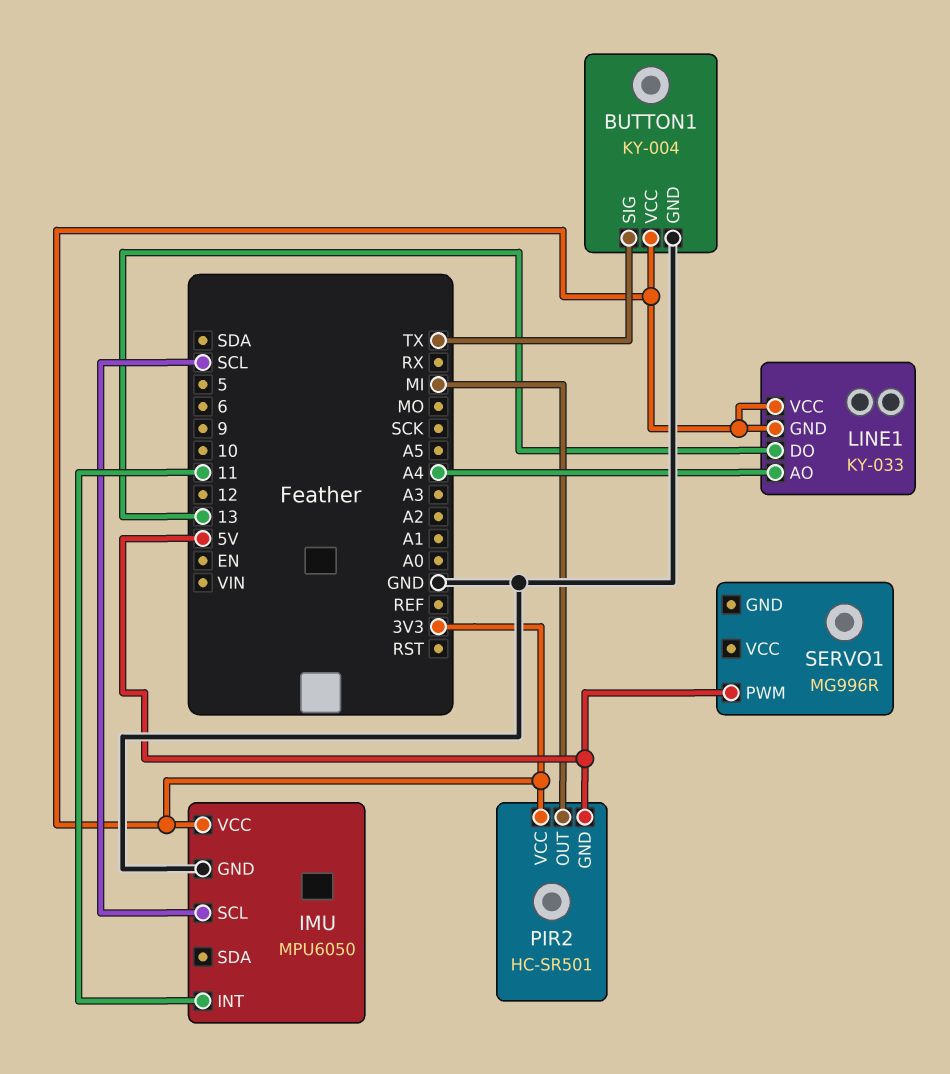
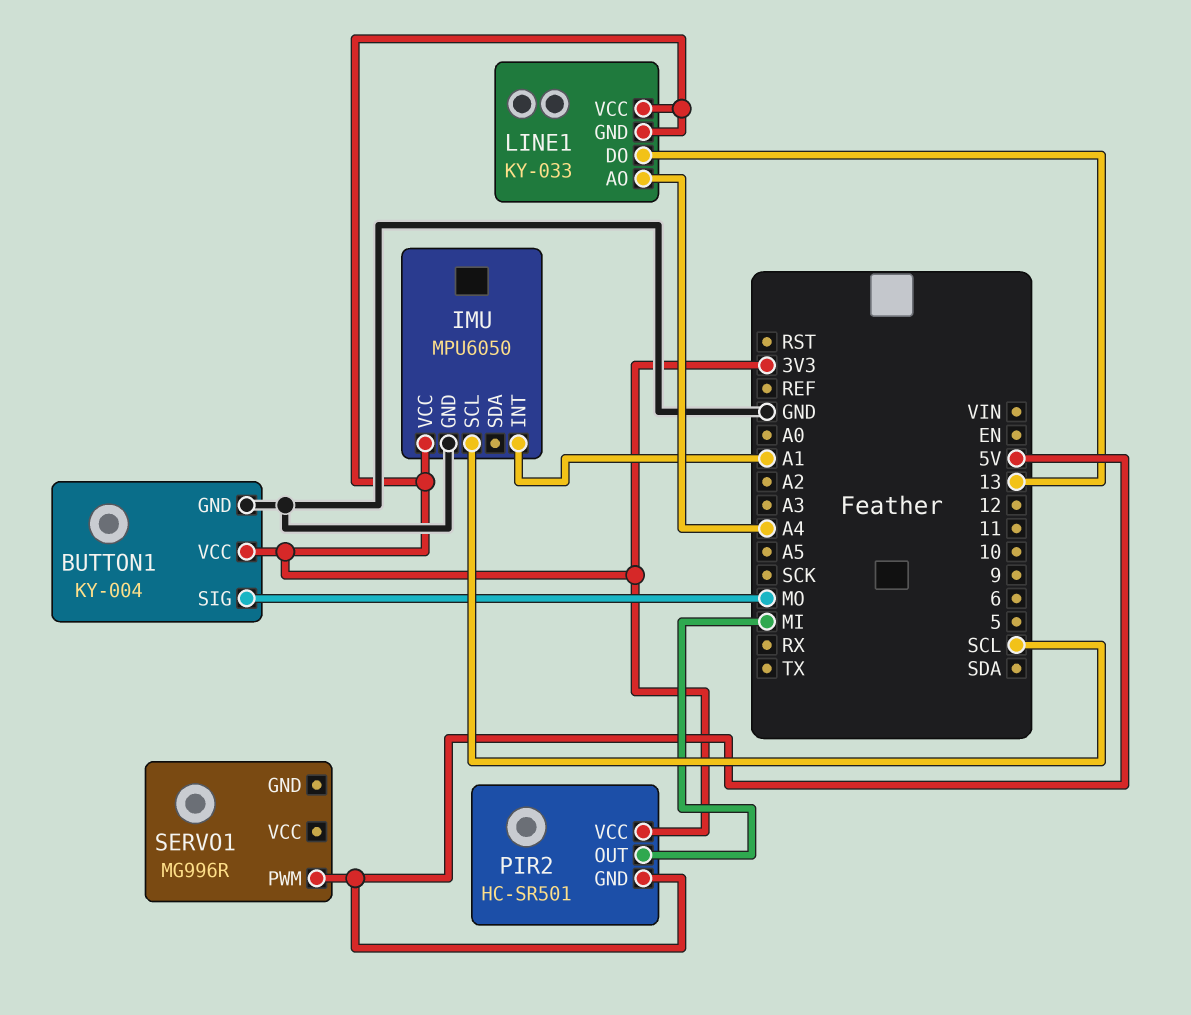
BUTTON1 pin SIG: TX -> MO
IMU pin INT: 11 -> A1

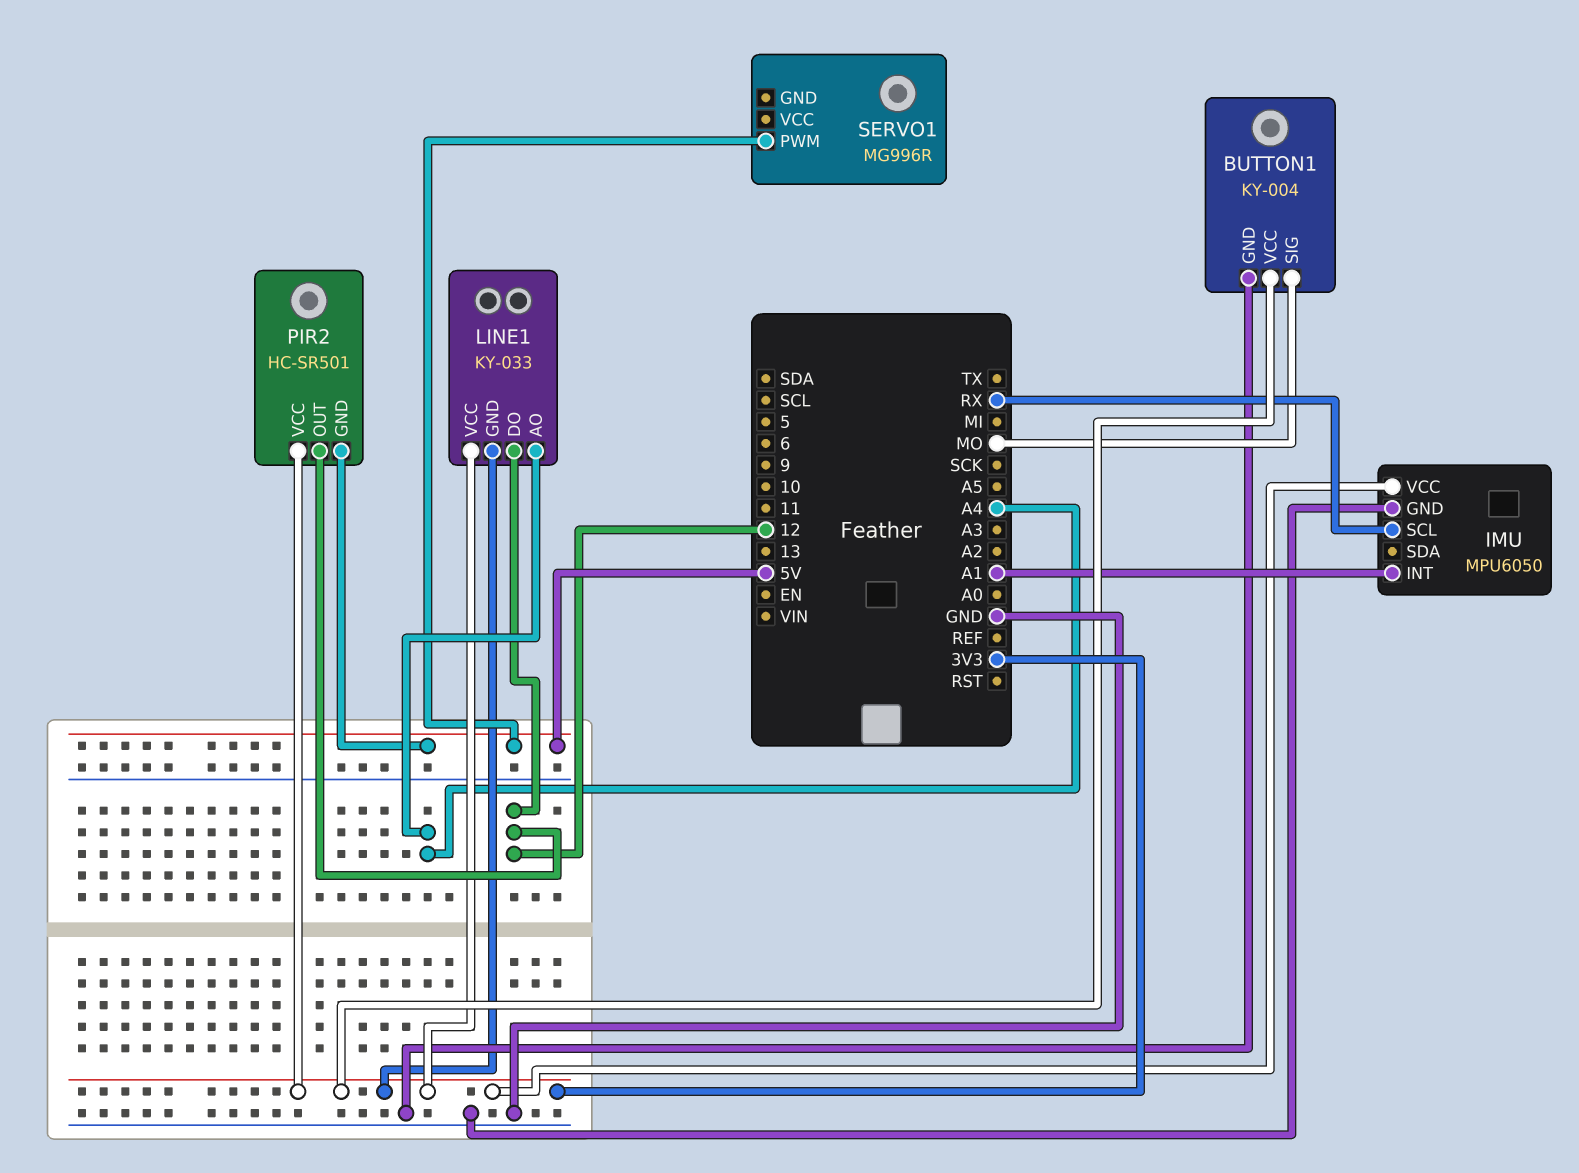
IMU pin SCL: SCL -> RX
LINE1 pin DO: 13 -> 12
PIR2 pin OUT: MI -> 12

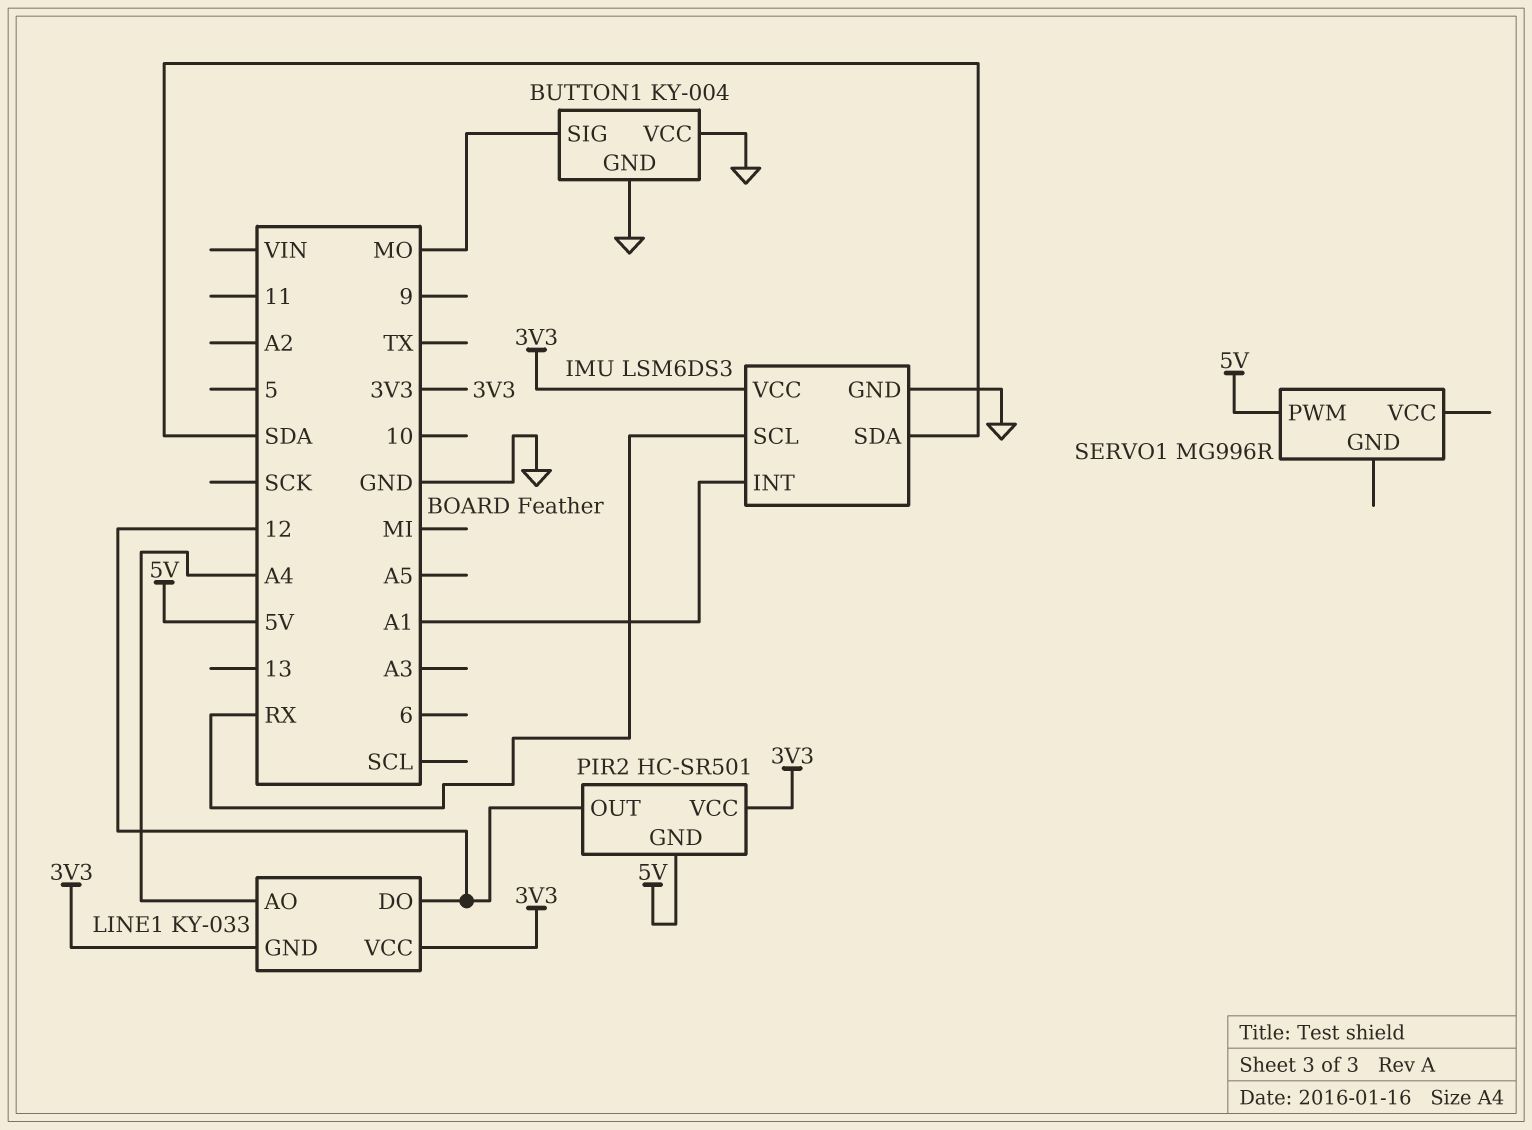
BUTTON1 pin VCC: 3V3 -> GND
IMU: MPU6050 -> LSM6DS3
IMU pin SDA: none -> SDA

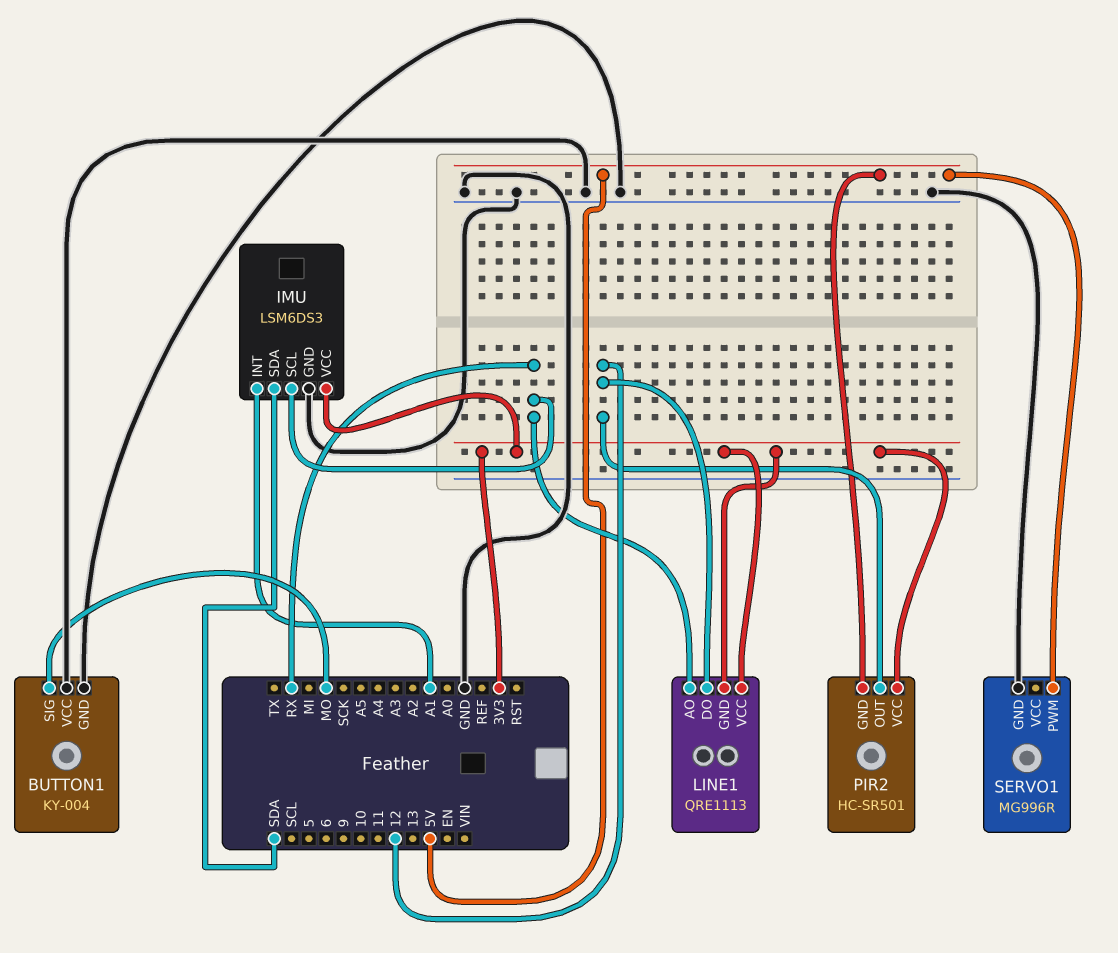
LINE1: KY-033 -> QRE1113
LINE1 pin AO: A4 -> RX
SERVO1 pin GND: none -> GND

